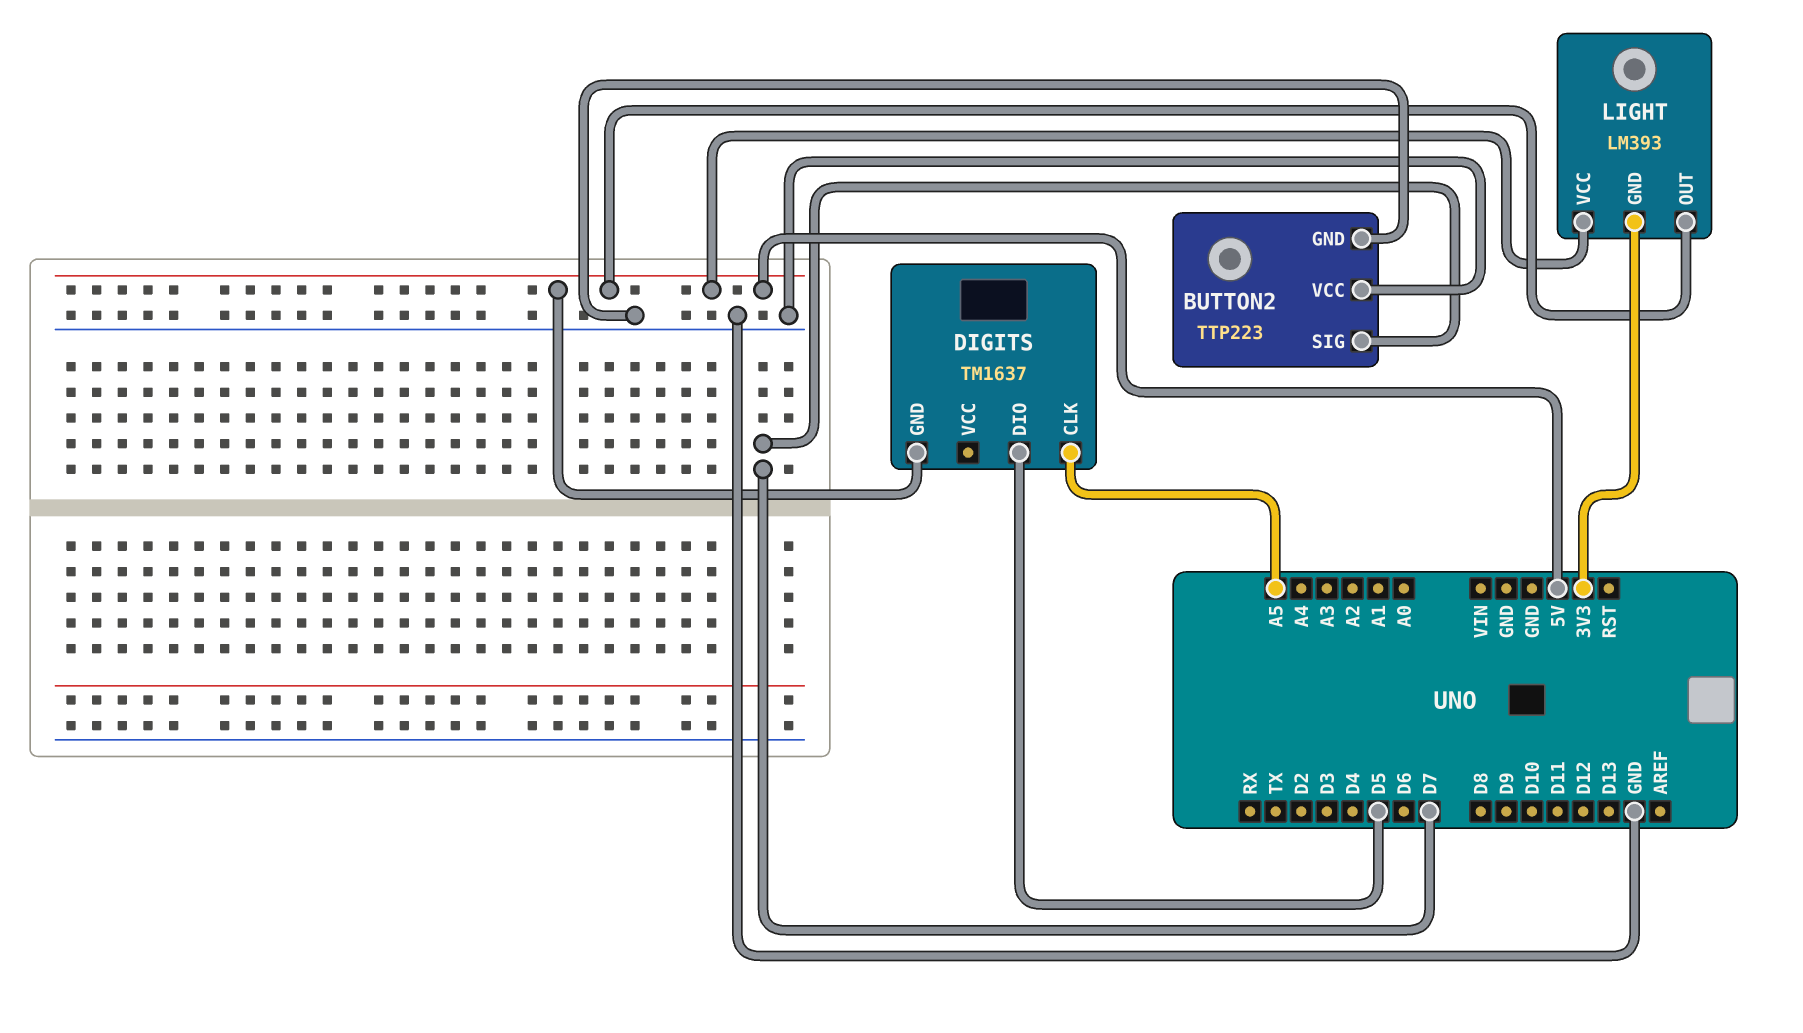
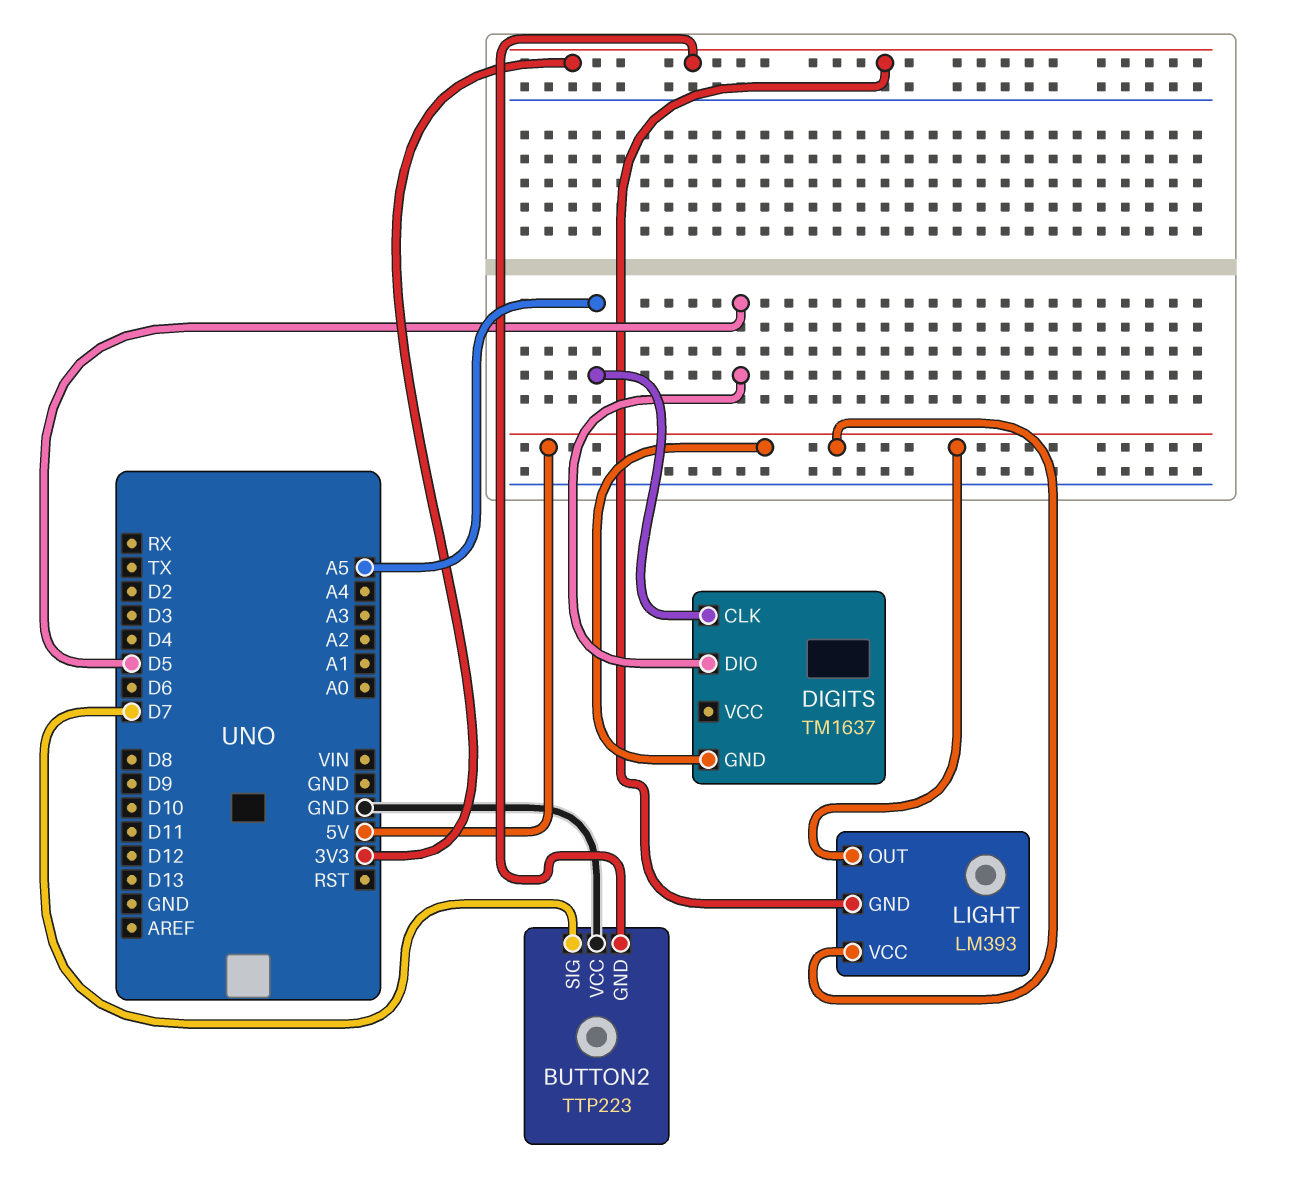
BUTTON2 pin GND: GND -> 3V3

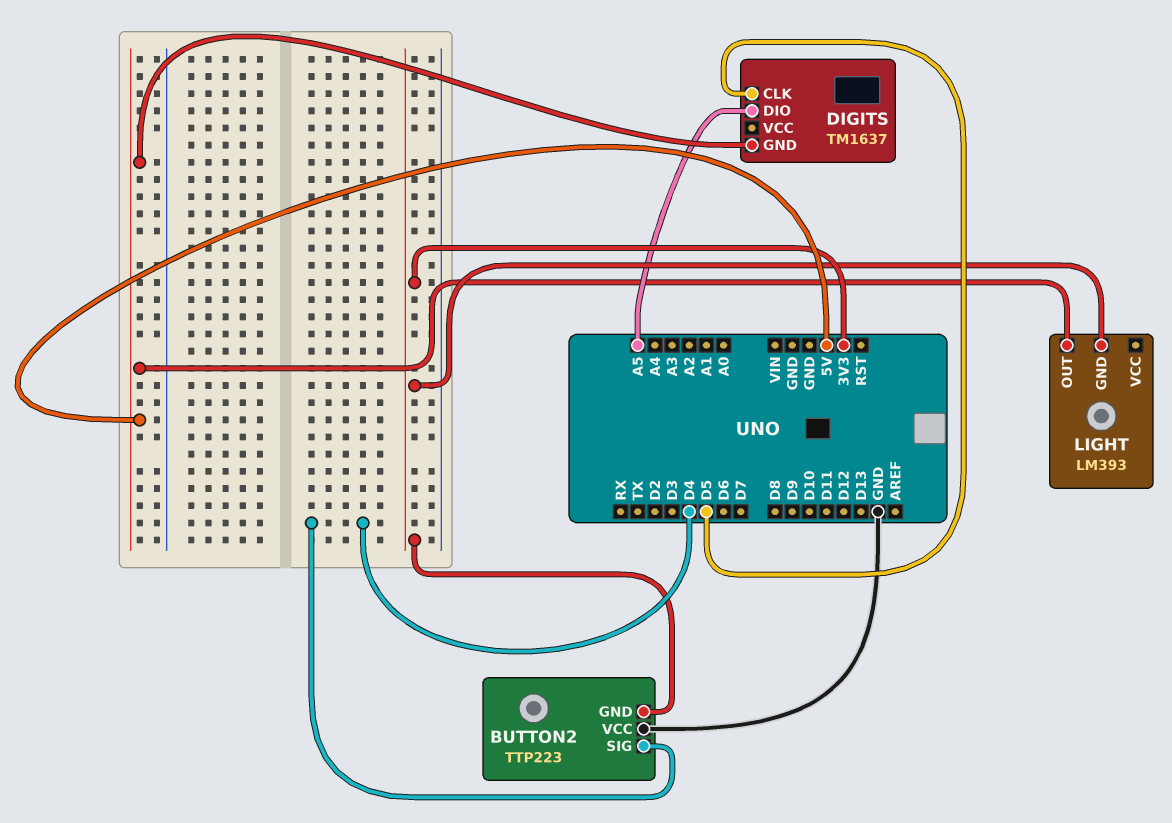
BUTTON2 pin SIG: D7 -> D4
DIGITS pin CLK: A5 -> D5
DIGITS pin DIO: D5 -> A5
LIGHT pin VCC: 5V -> none

